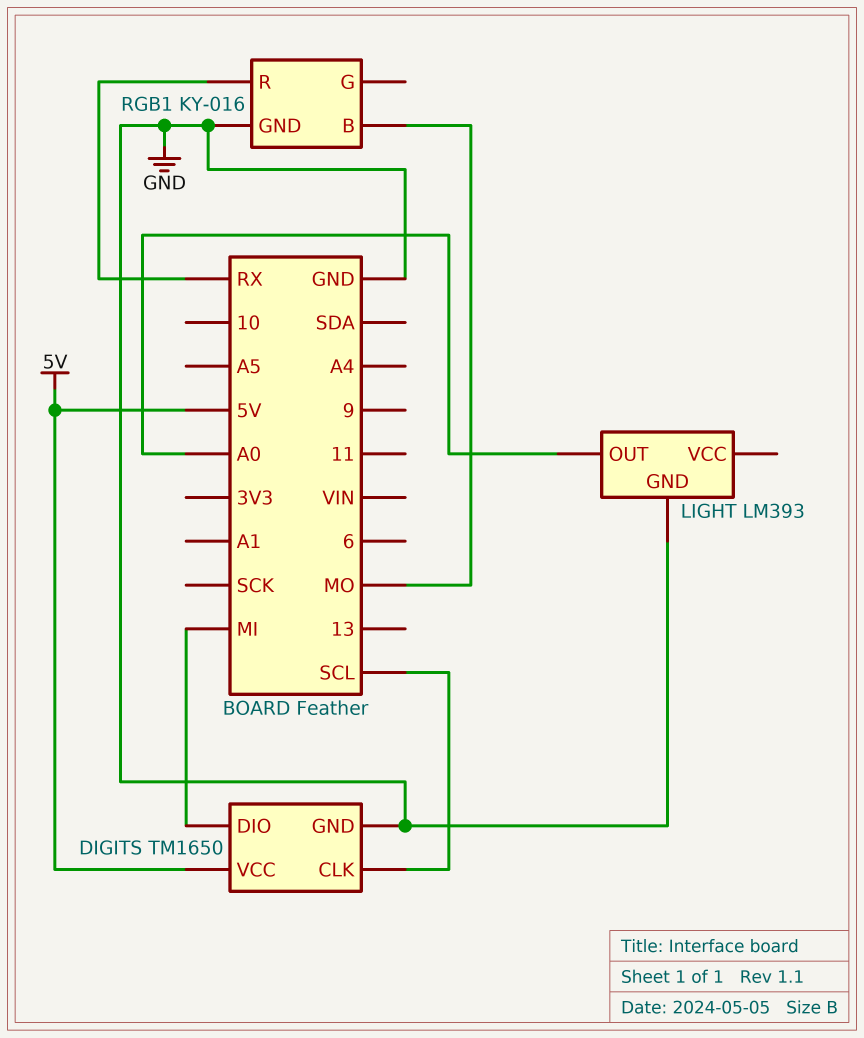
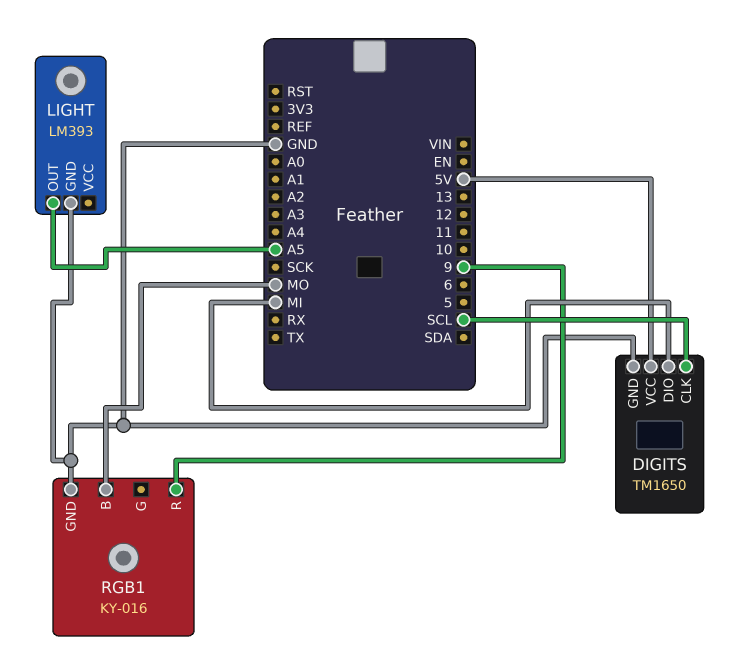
LIGHT pin OUT: A0 -> A5
RGB1 pin R: RX -> 9

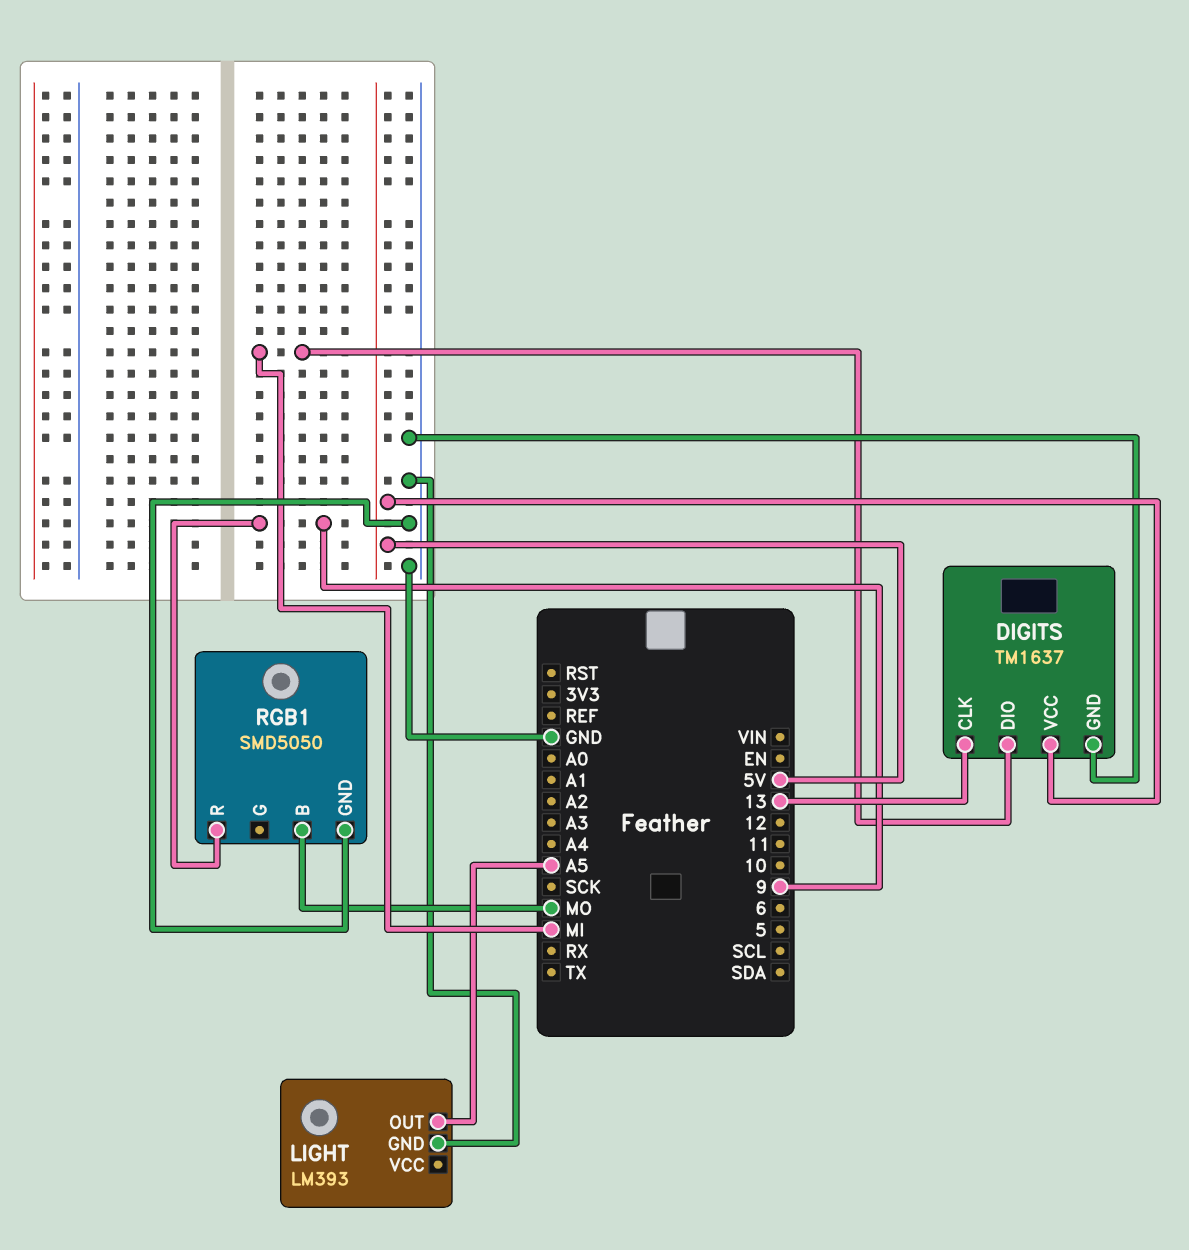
DIGITS: TM1650 -> TM1637
DIGITS pin CLK: SCL -> 13
RGB1: KY-016 -> SMD5050

